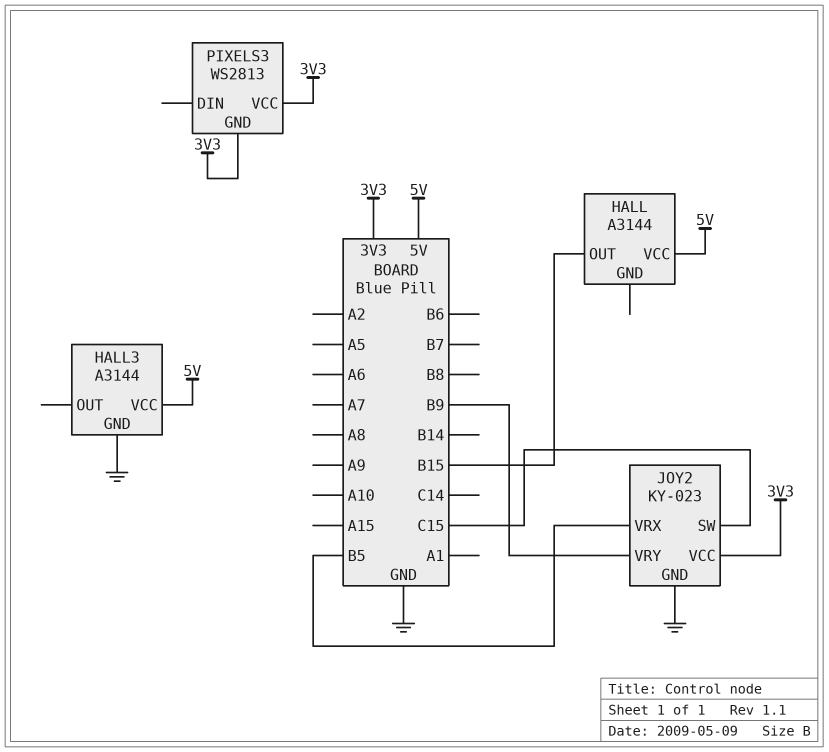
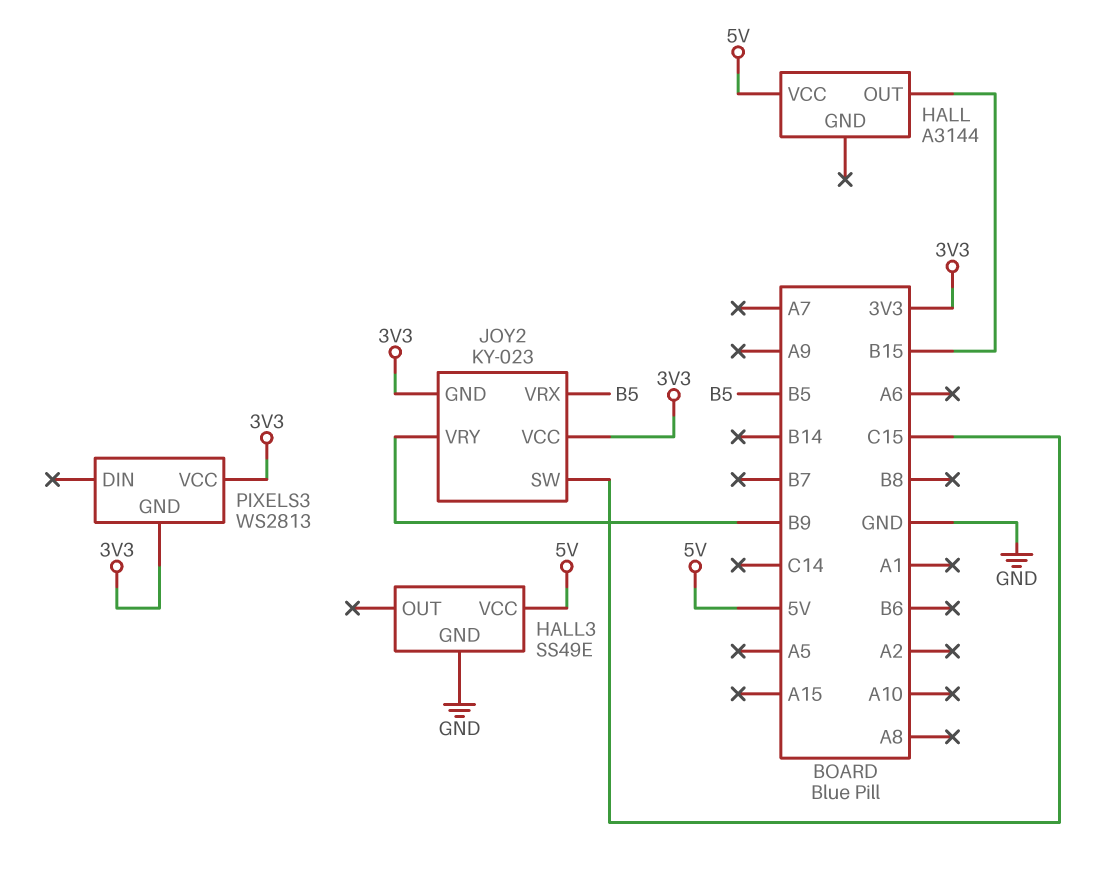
HALL3: A3144 -> SS49E
JOY2 pin GND: GND -> 3V3

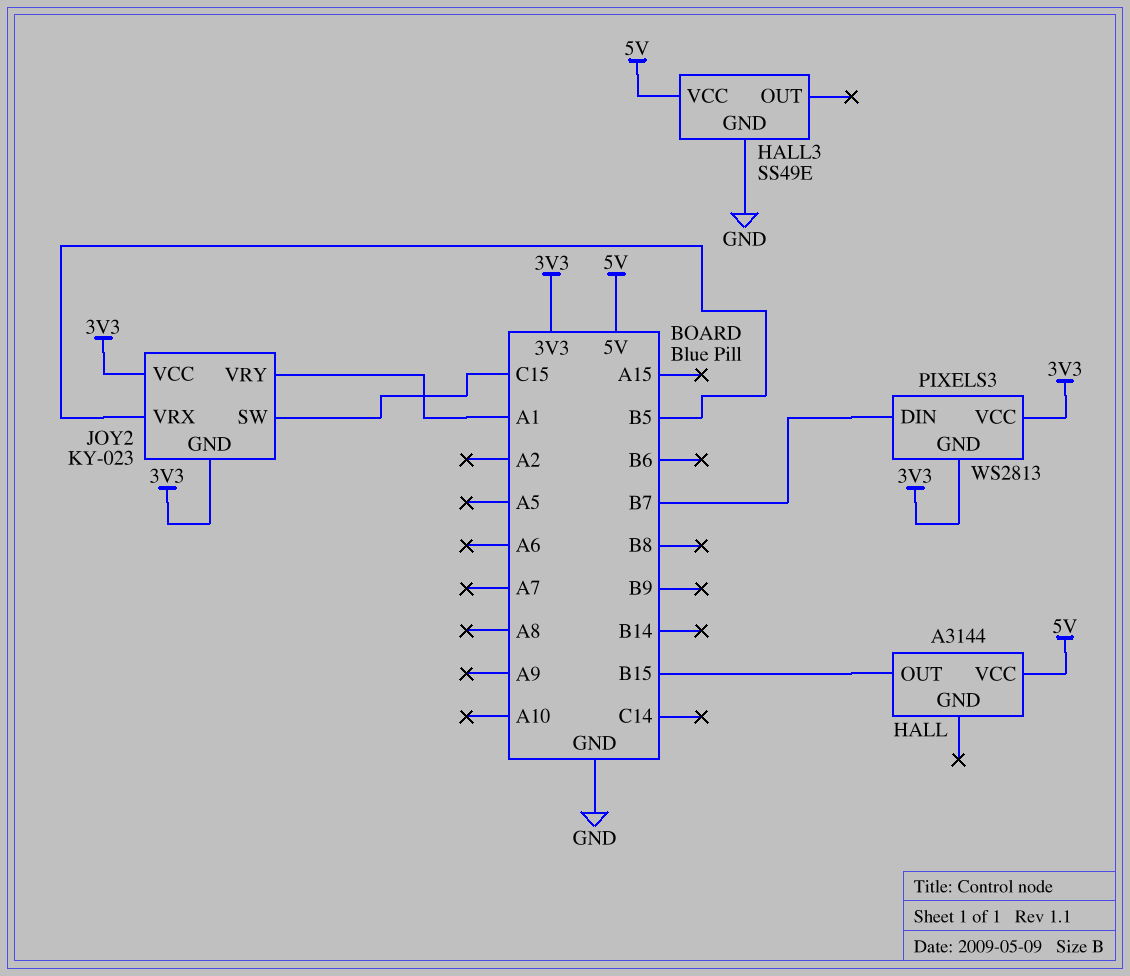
JOY2 pin VRY: B9 -> A1
PIXELS3 pin DIN: none -> B7

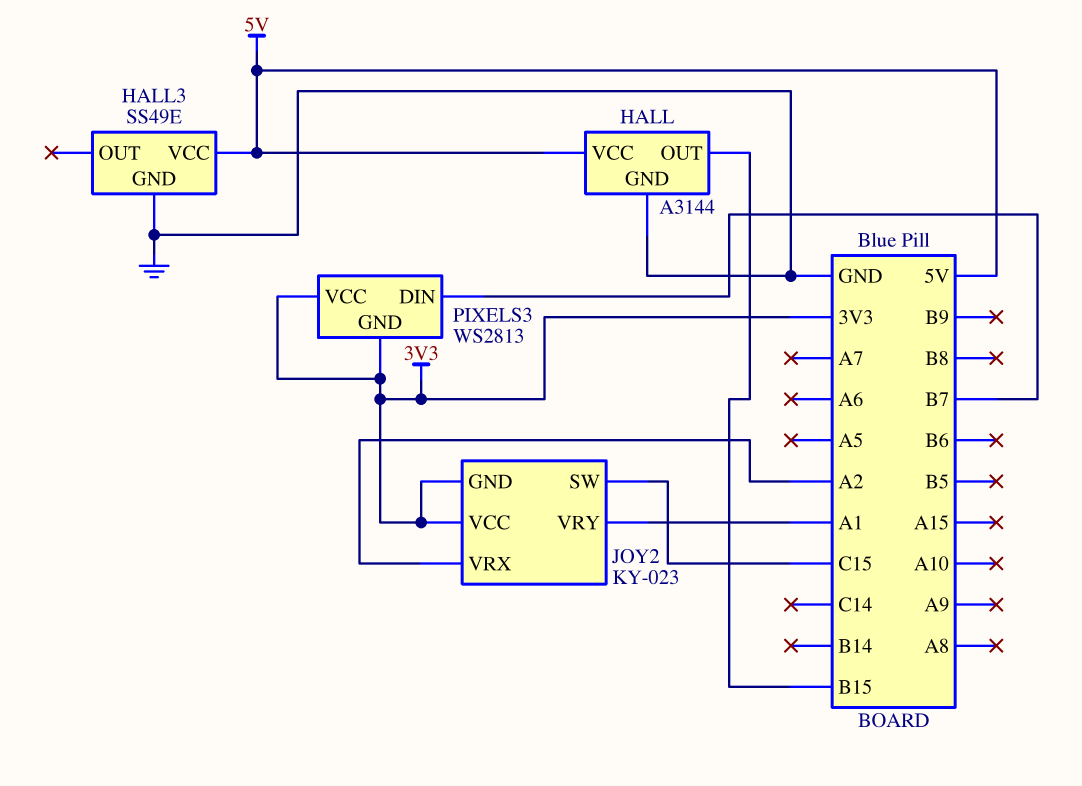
HALL pin GND: none -> GND
JOY2 pin VRX: B5 -> A2

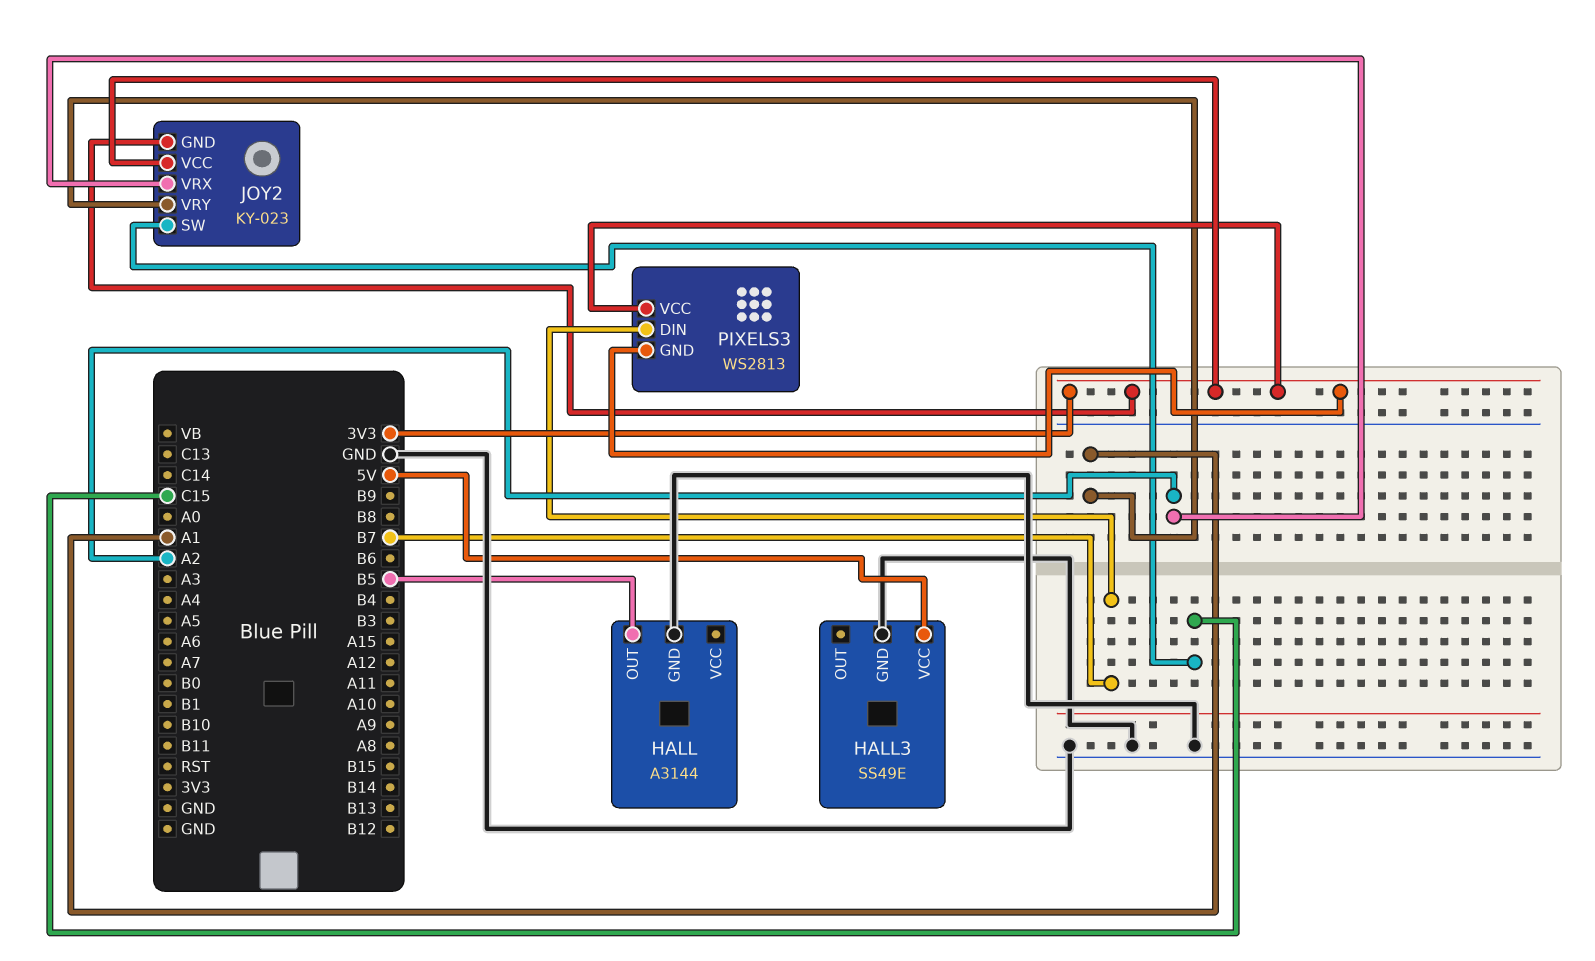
HALL pin OUT: B15 -> B5
HALL pin VCC: 5V -> none

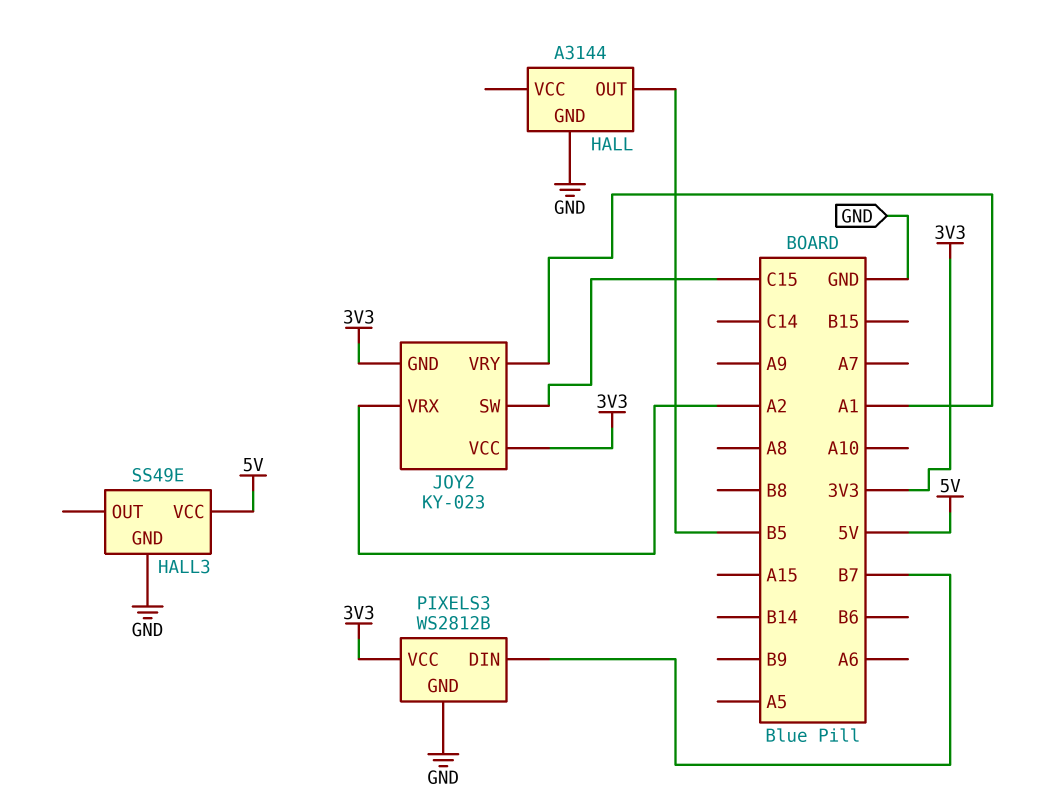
PIXELS3: WS2813 -> WS2812B
PIXELS3 pin GND: 3V3 -> GND

